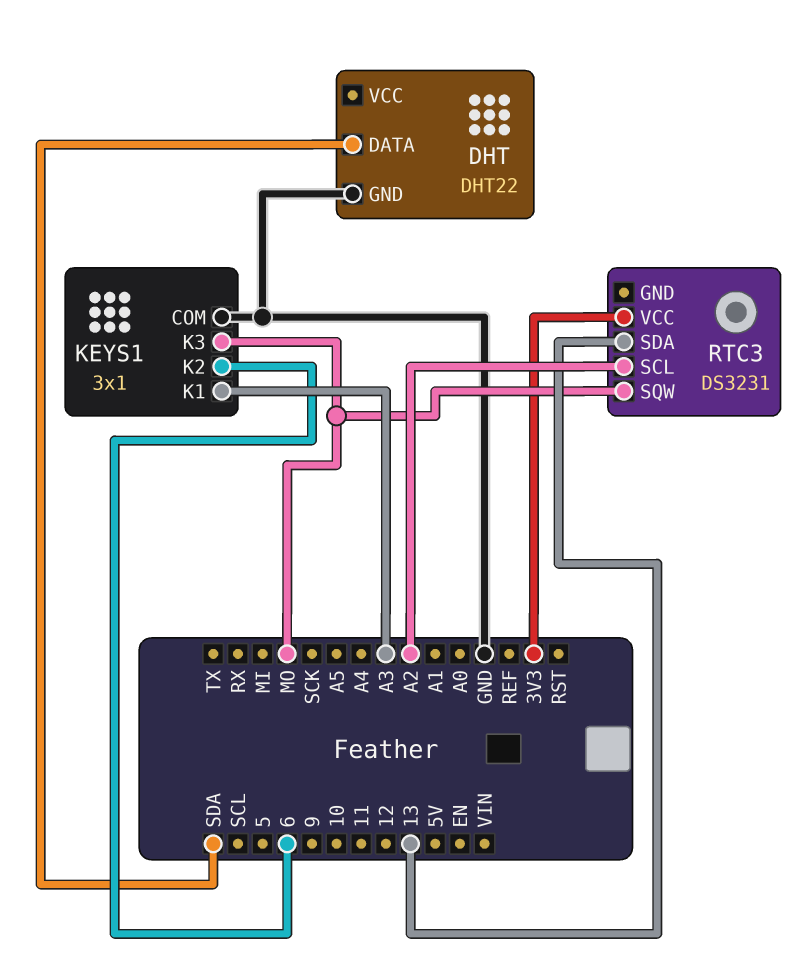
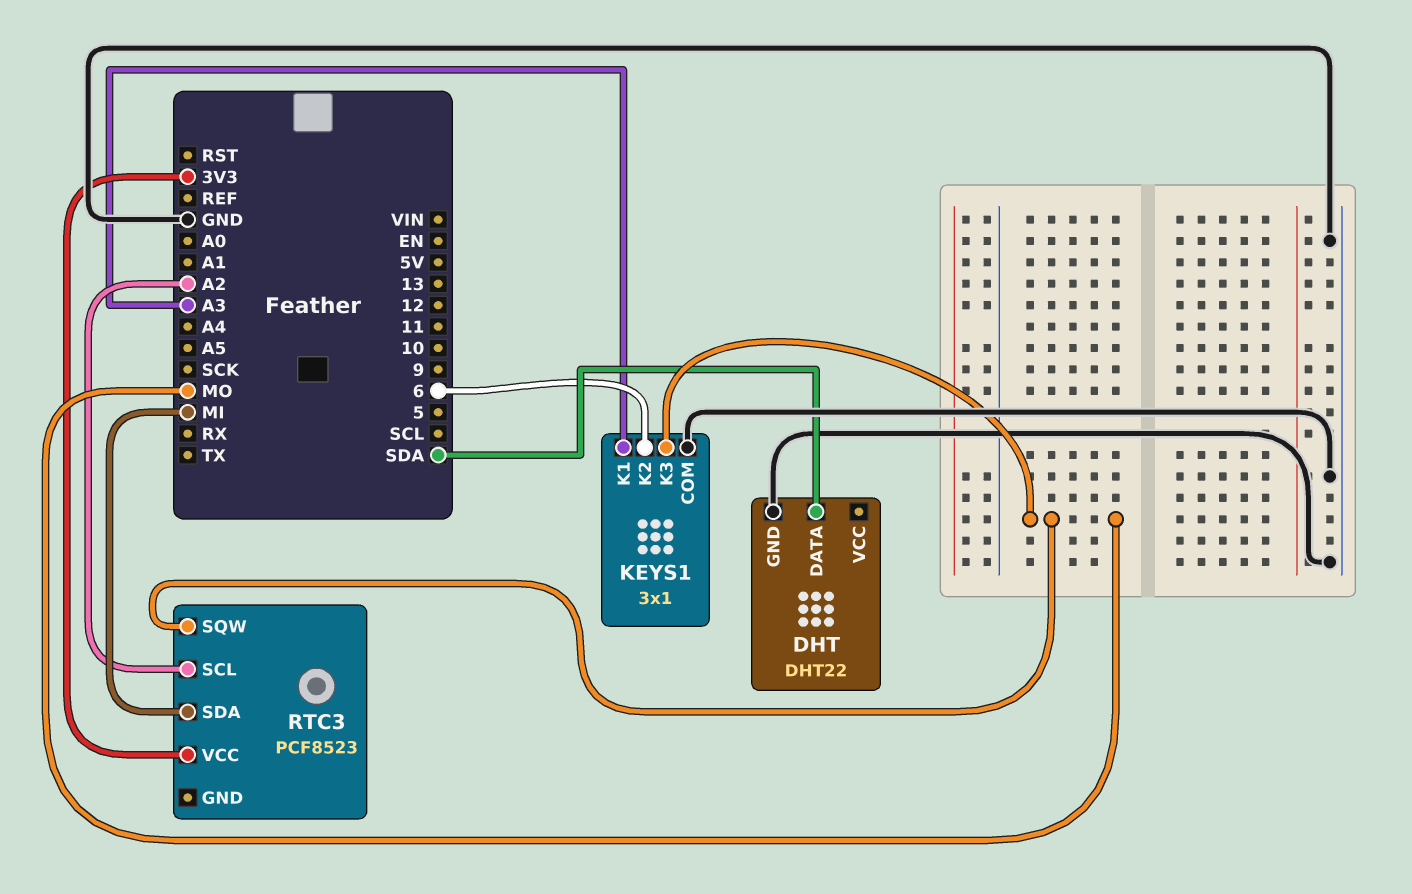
RTC3: DS3231 -> PCF8523
RTC3 pin SDA: 13 -> MI

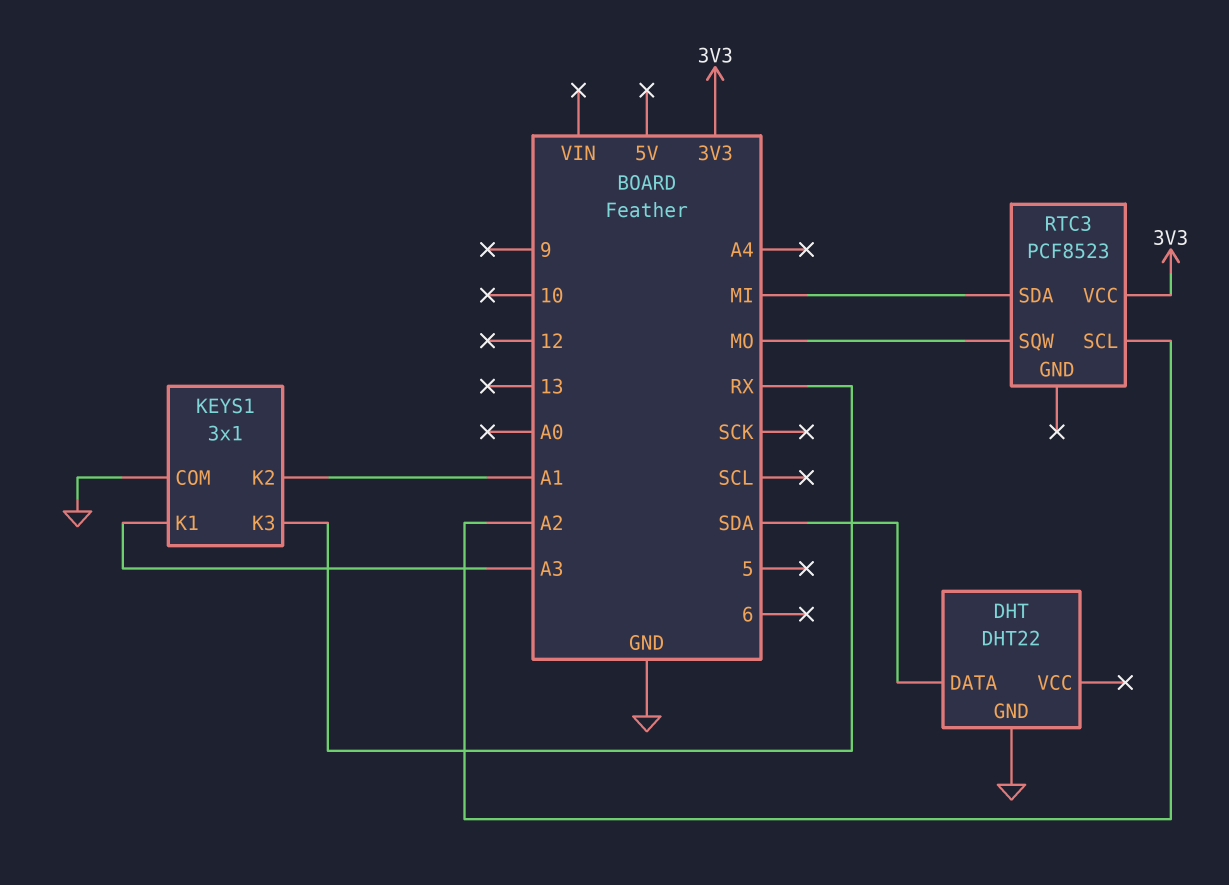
KEYS1 pin K2: 6 -> A1
KEYS1 pin K3: MO -> RX

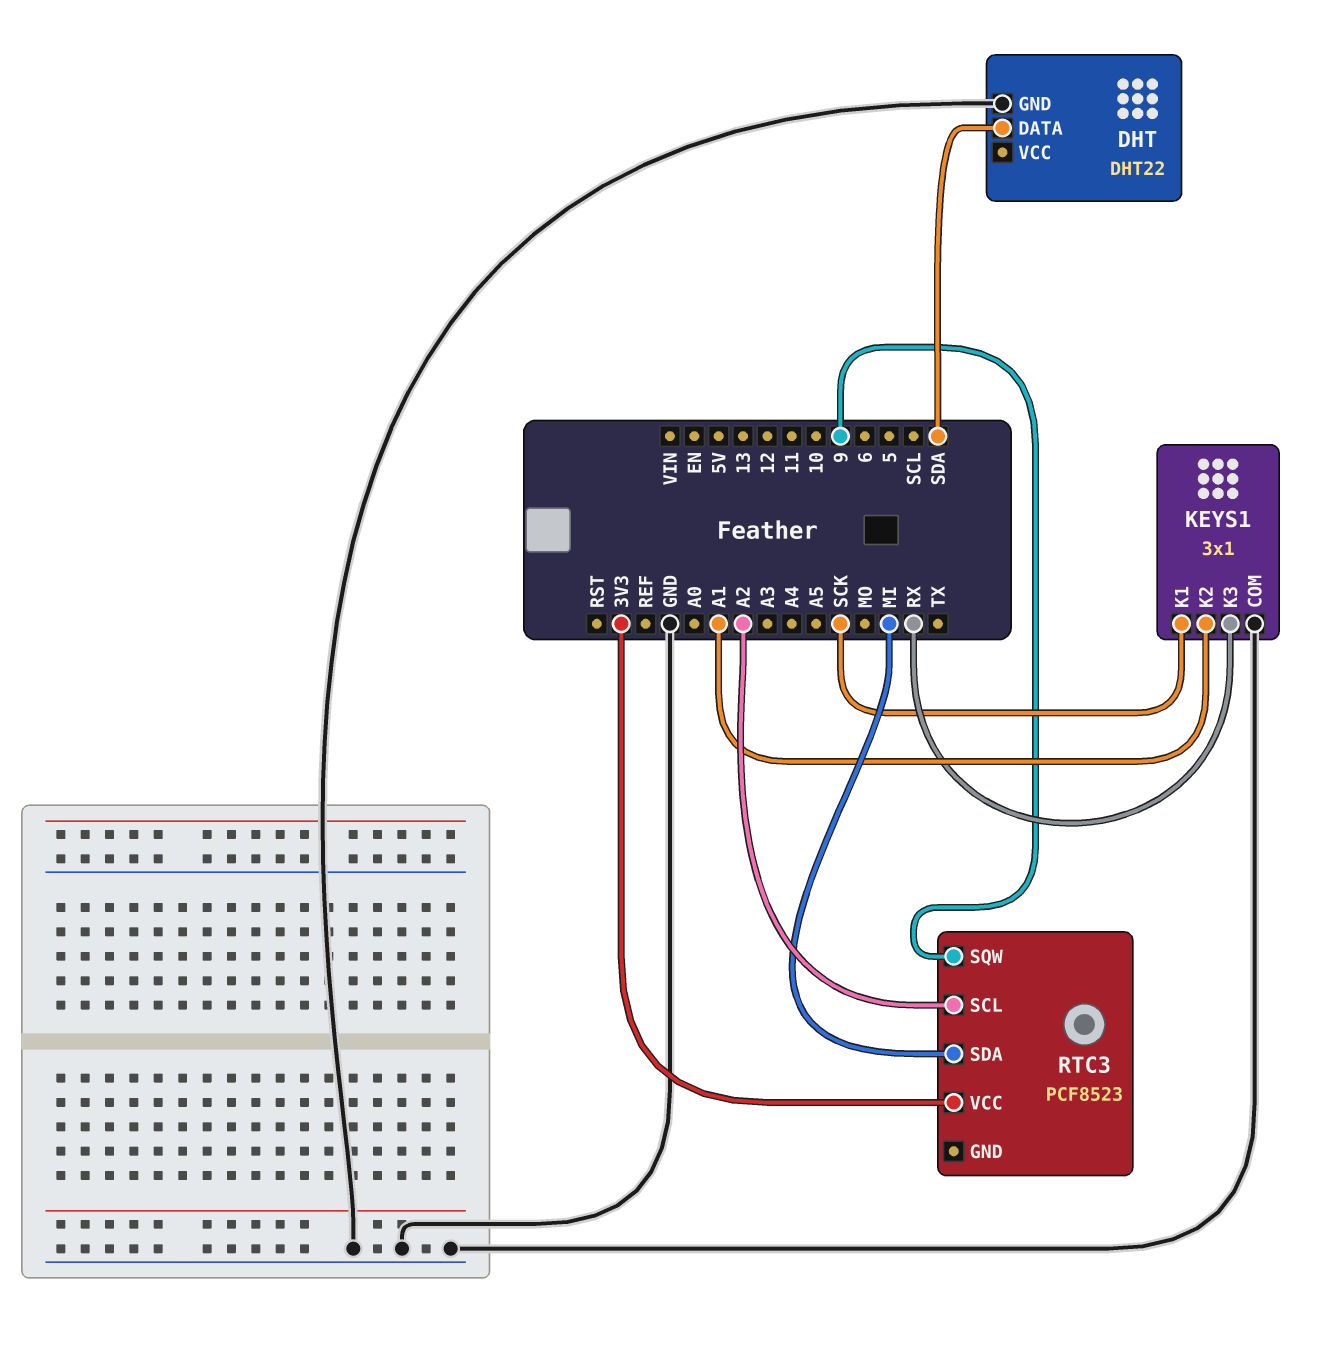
KEYS1 pin K1: A3 -> SCK
RTC3 pin SQW: MO -> 9

